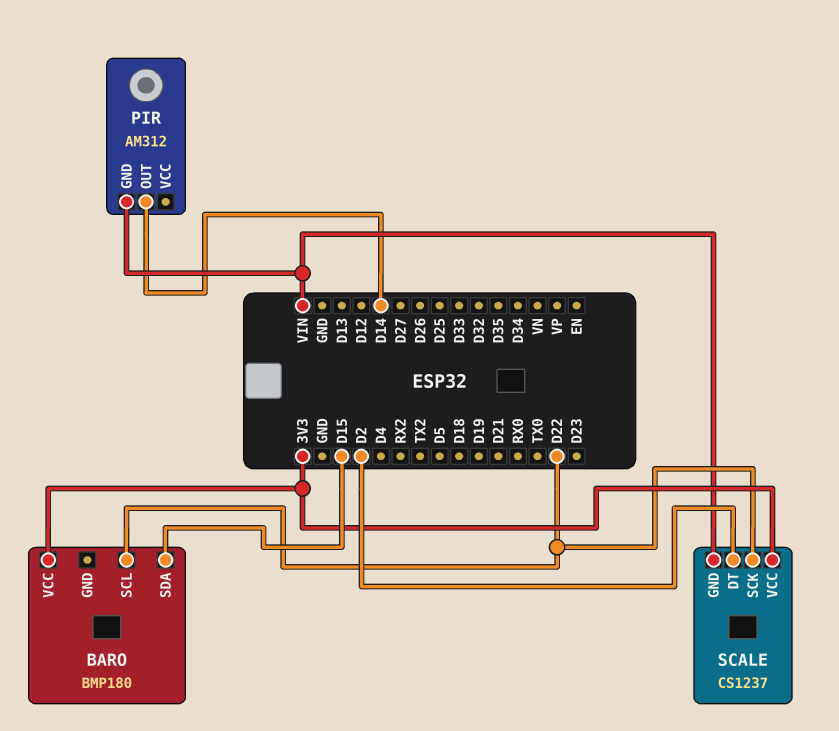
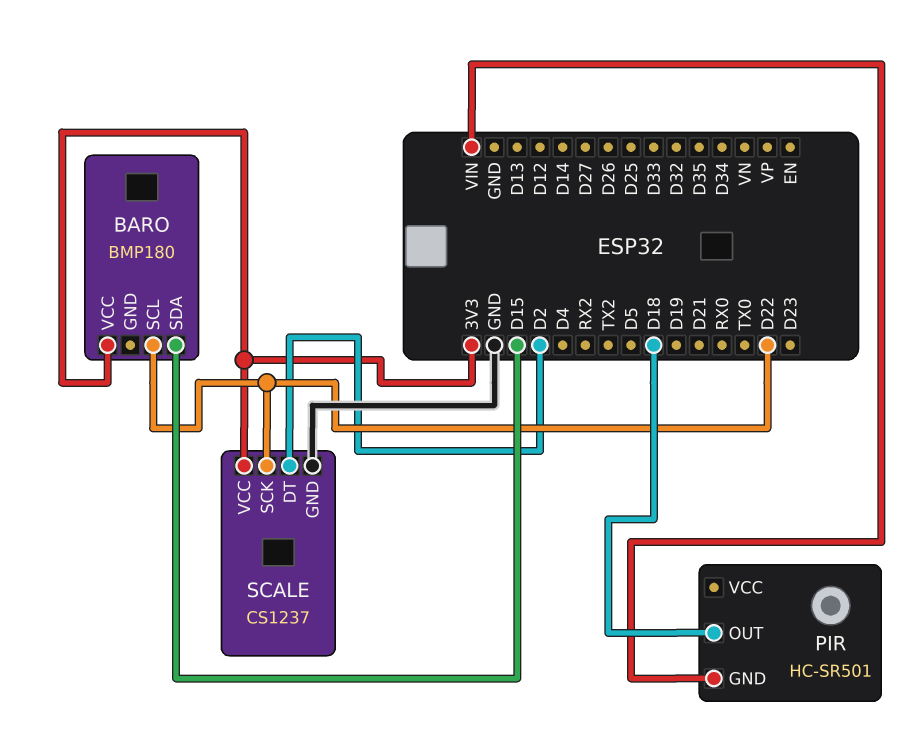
PIR: AM312 -> HC-SR501
PIR pin OUT: D14 -> D18
SCALE pin GND: VIN -> GND

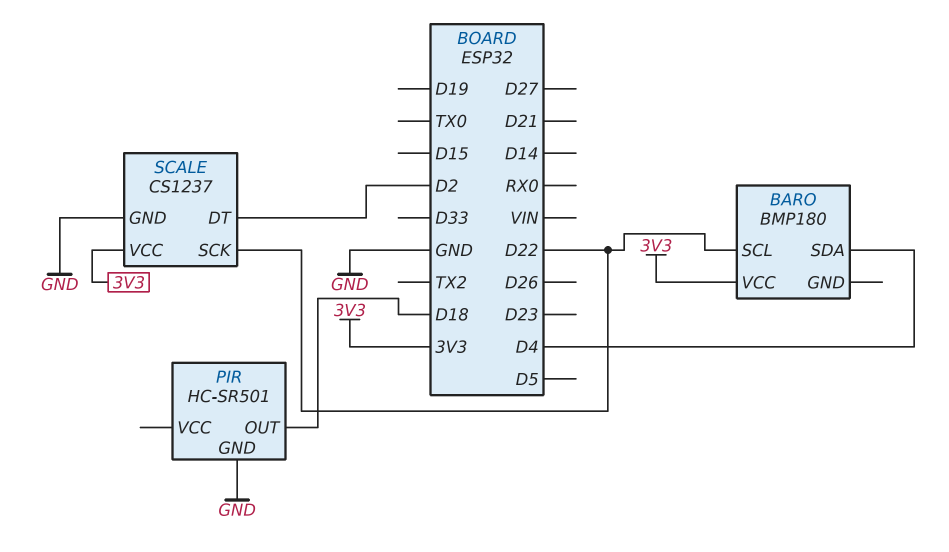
BARO pin SDA: D15 -> D4
PIR pin GND: VIN -> GND

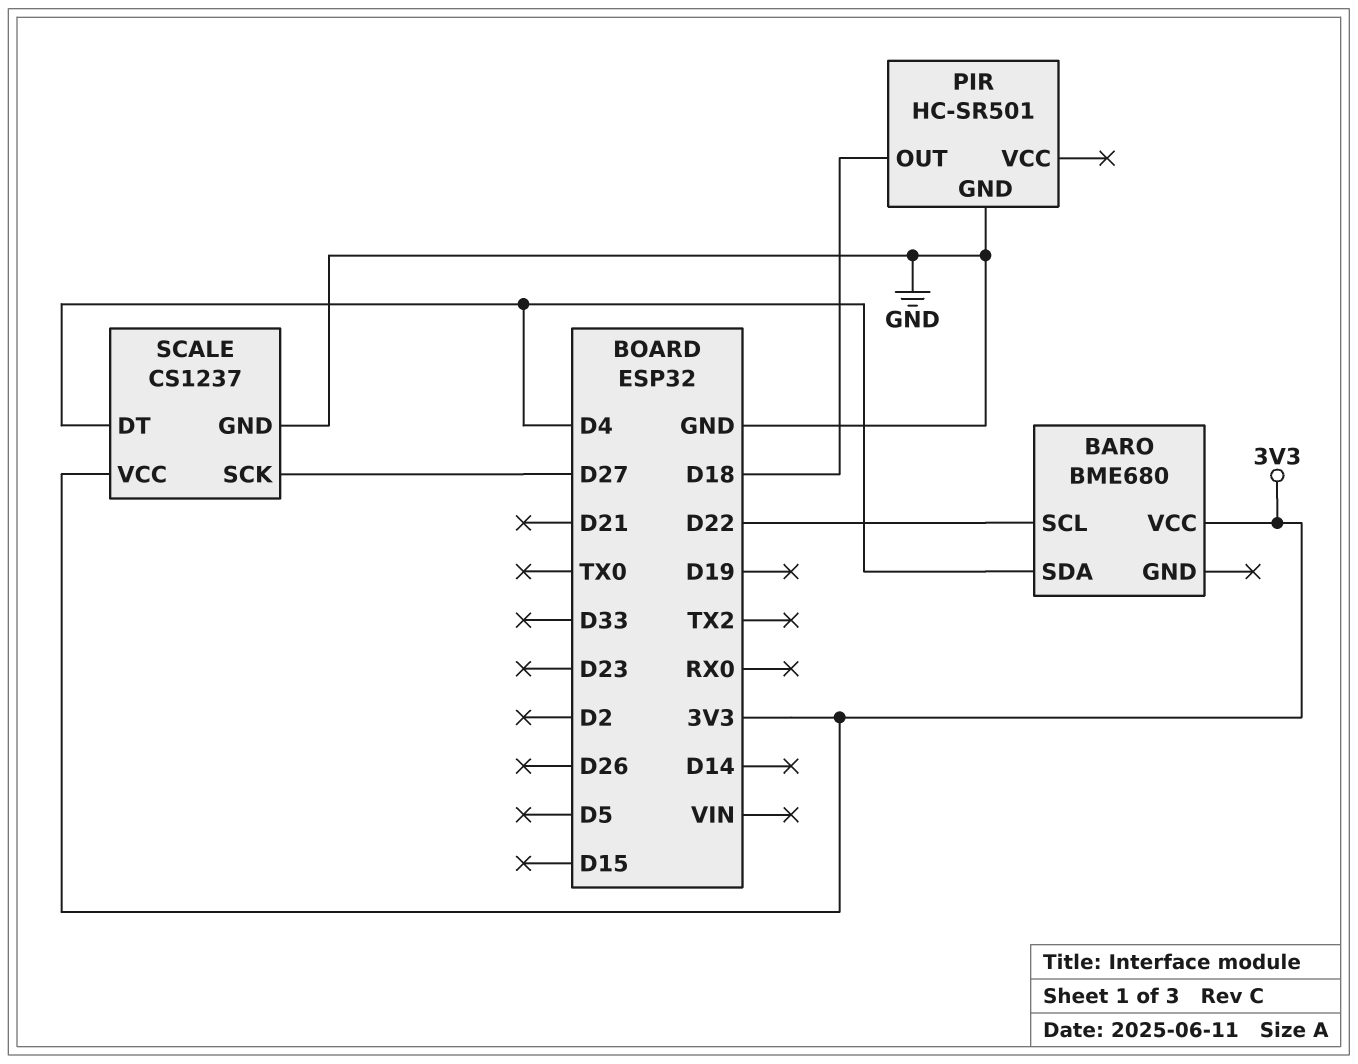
BARO: BMP180 -> BME680
SCALE pin DT: D2 -> D4
SCALE pin SCK: D22 -> D27

